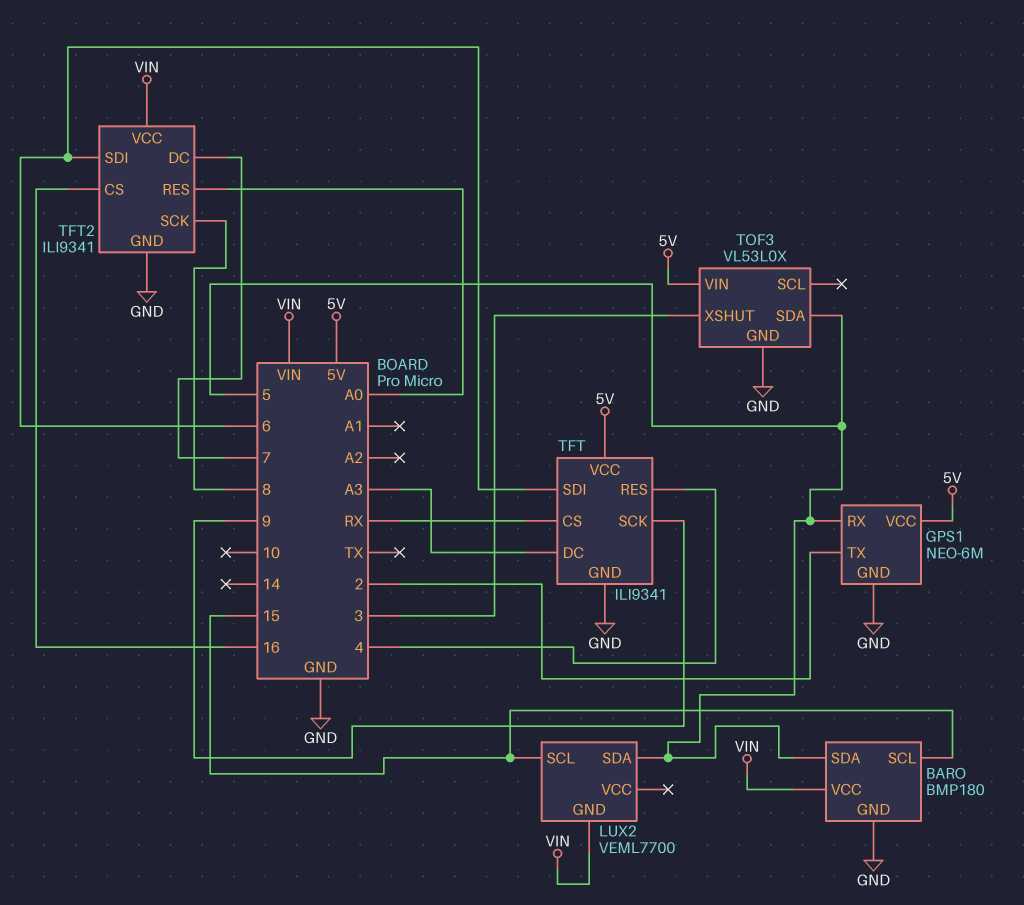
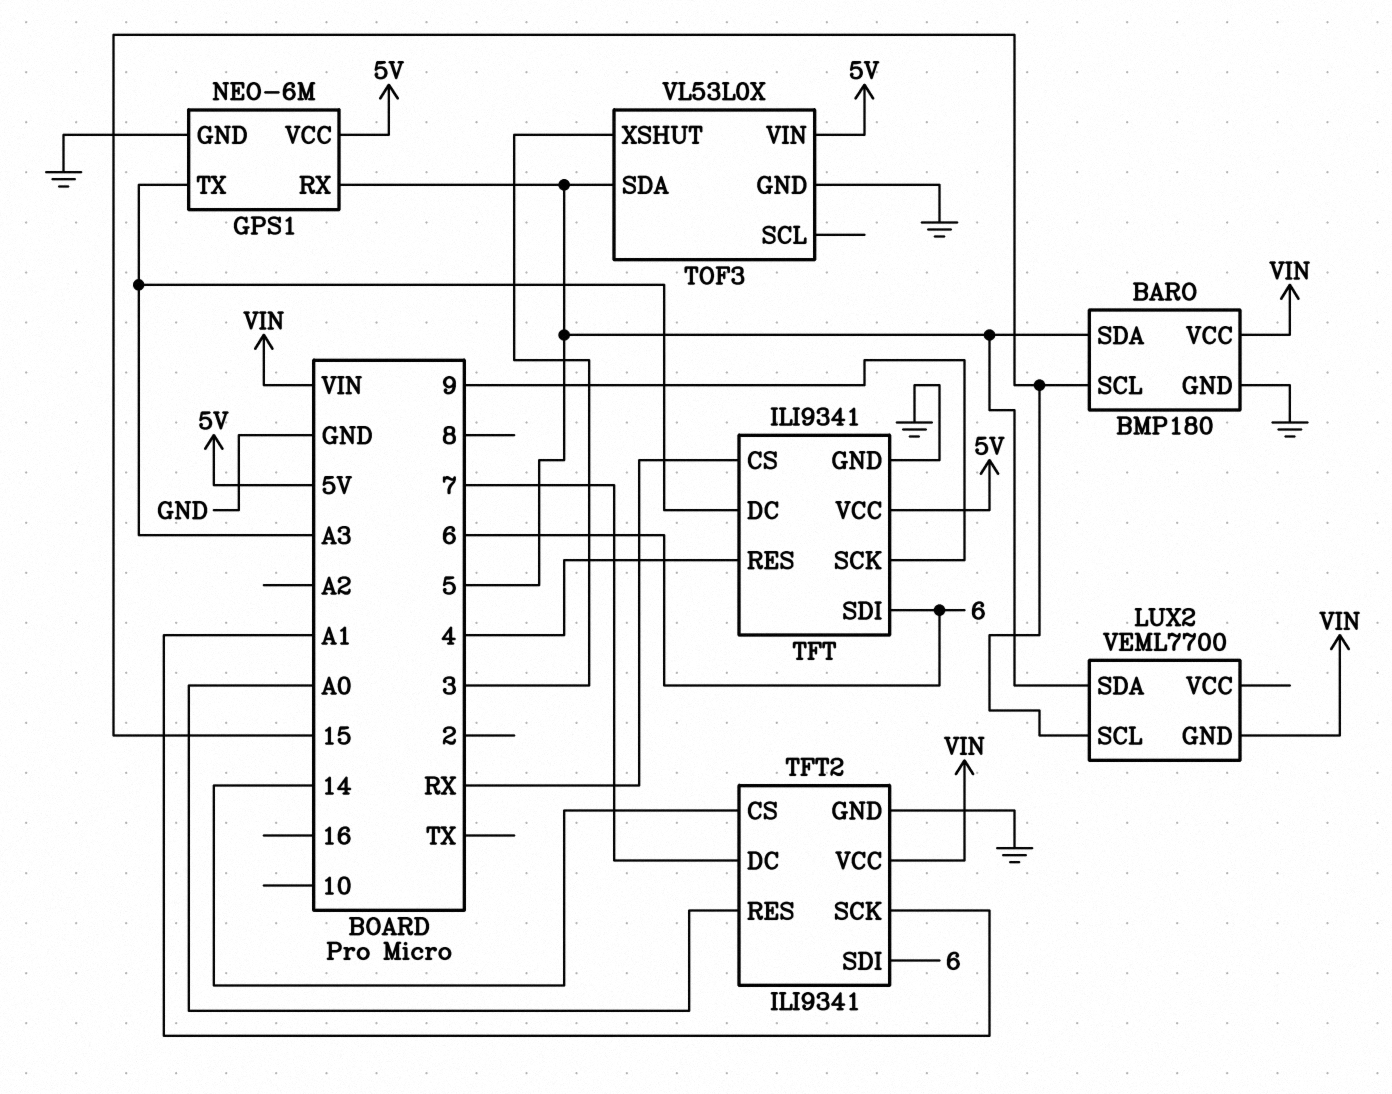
GPS1 pin TX: 2 -> A3
TFT2 pin CS: 16 -> 14
TFT2 pin SCK: 8 -> A1

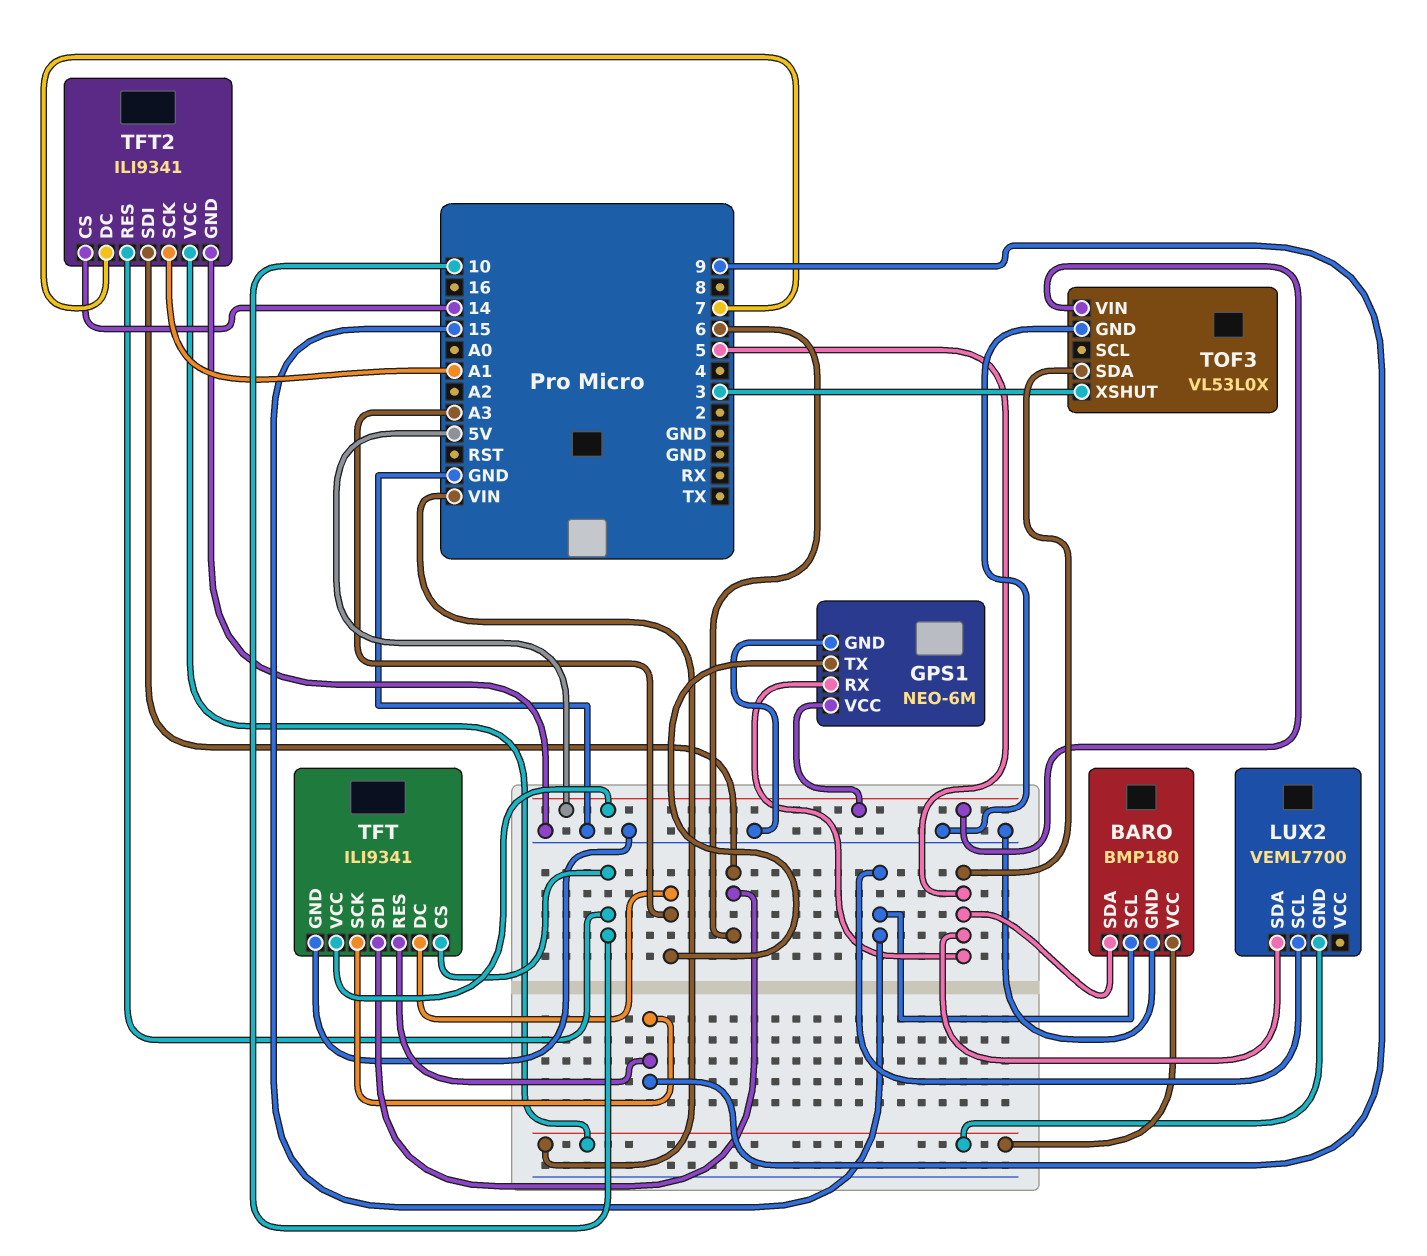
TFT pin CS: RX -> 10
TFT pin RES: 4 -> 9
TFT2 pin RES: A0 -> 10

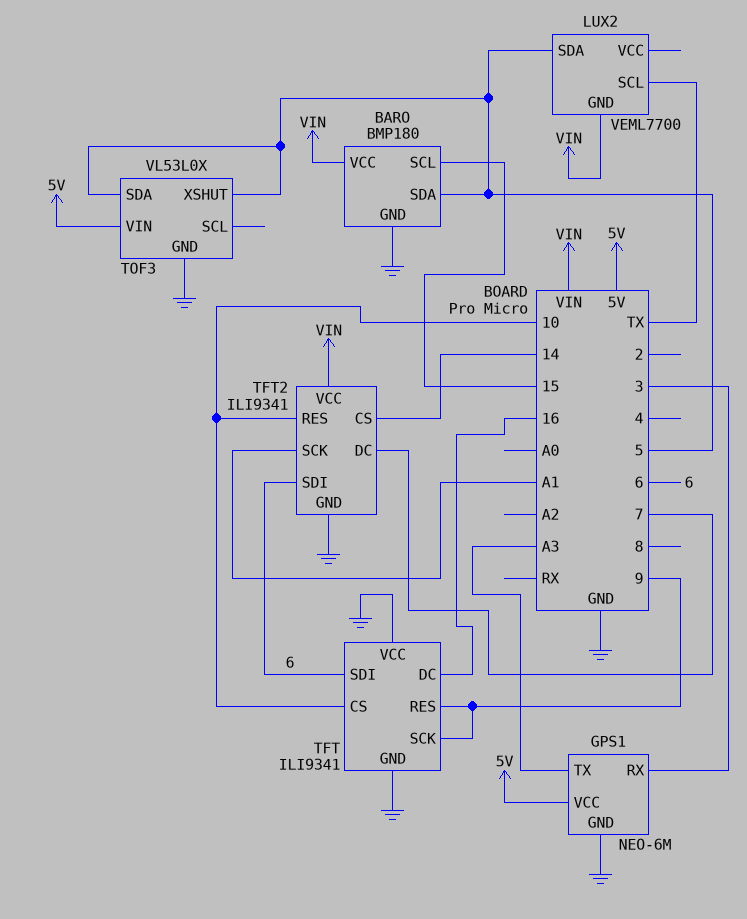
GPS1 pin RX: 5 -> 3
LUX2 pin SCL: 15 -> TX
TFT pin DC: A3 -> 16
TFT pin VCC: 5V -> GND
TOF3 pin XSHUT: 3 -> 5

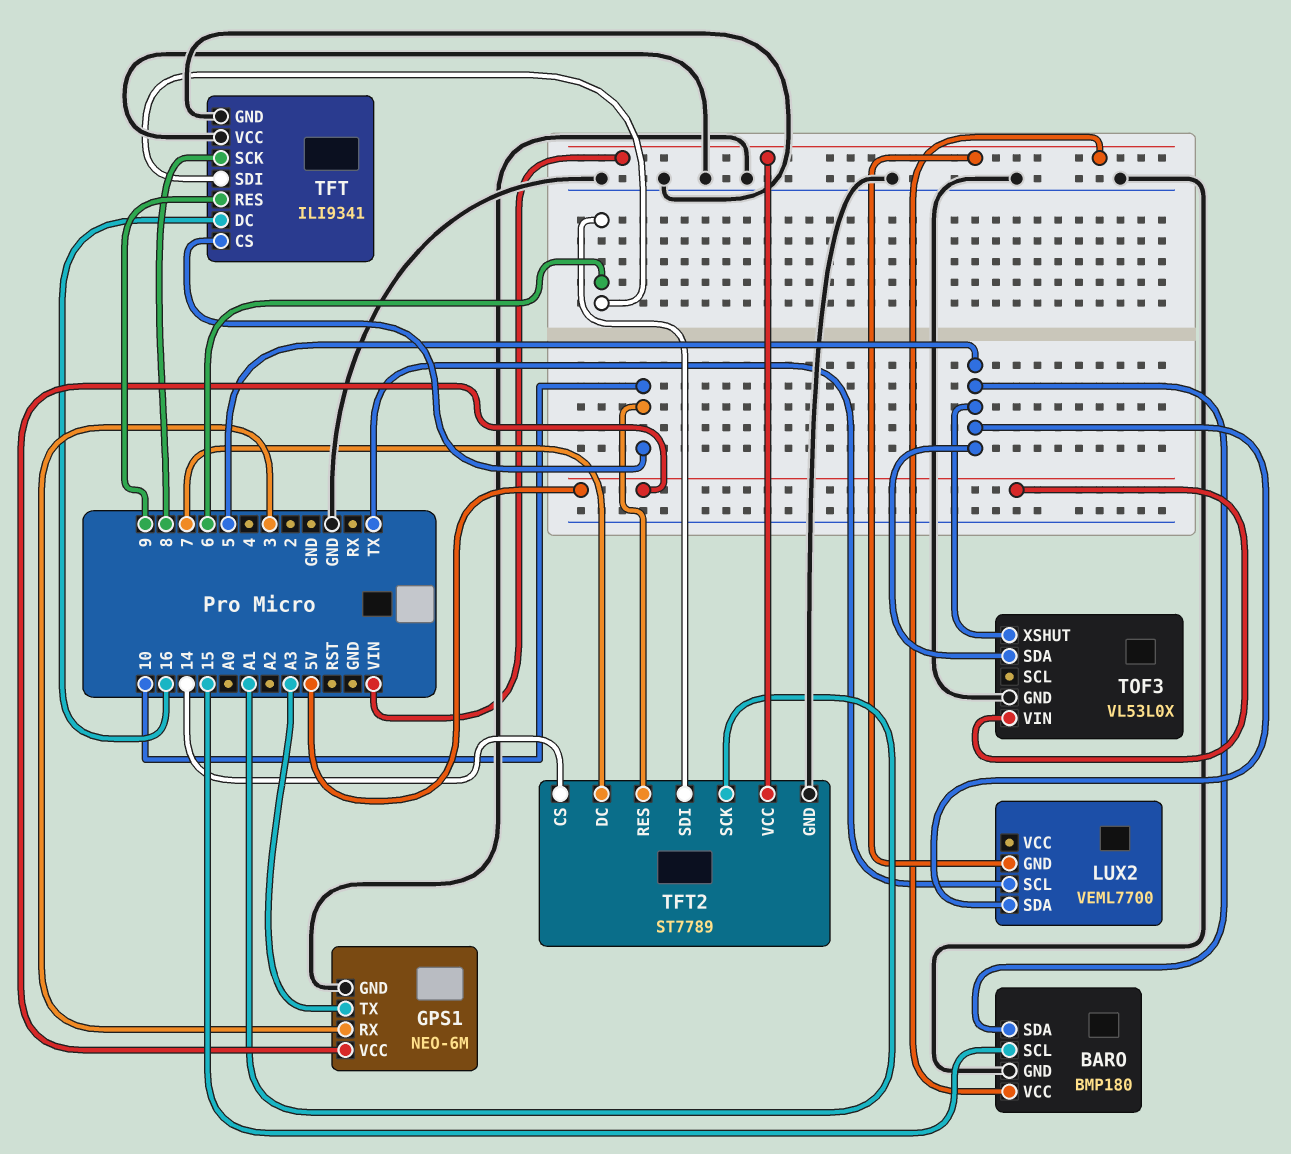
TFT pin SCK: 9 -> 8
TFT2: ILI9341 -> ST7789

